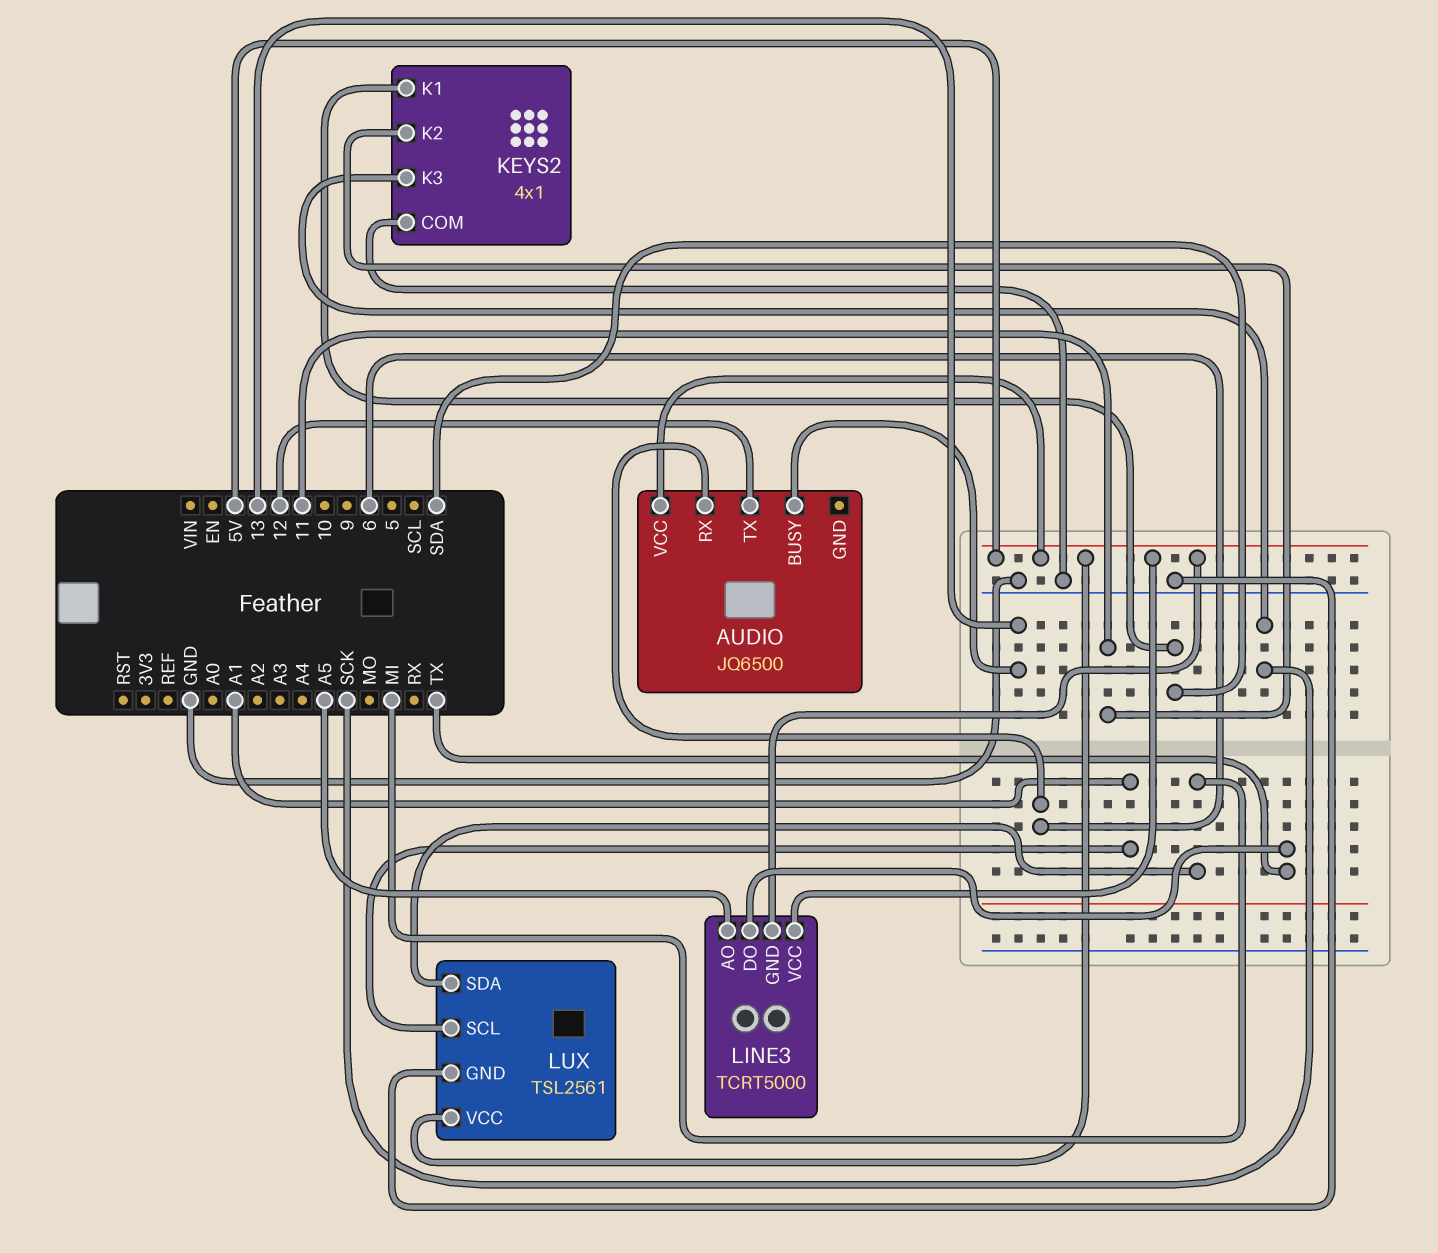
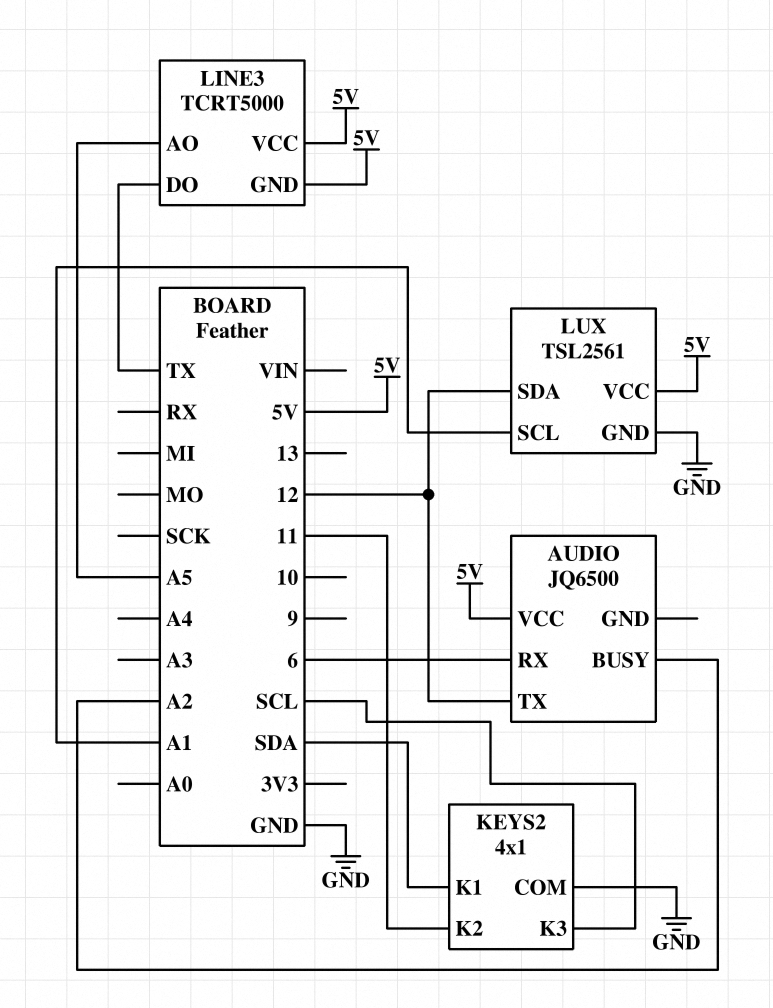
AUDIO pin BUSY: 13 -> A2
KEYS2 pin K3: SCK -> SCL
LUX pin SDA: MI -> 12

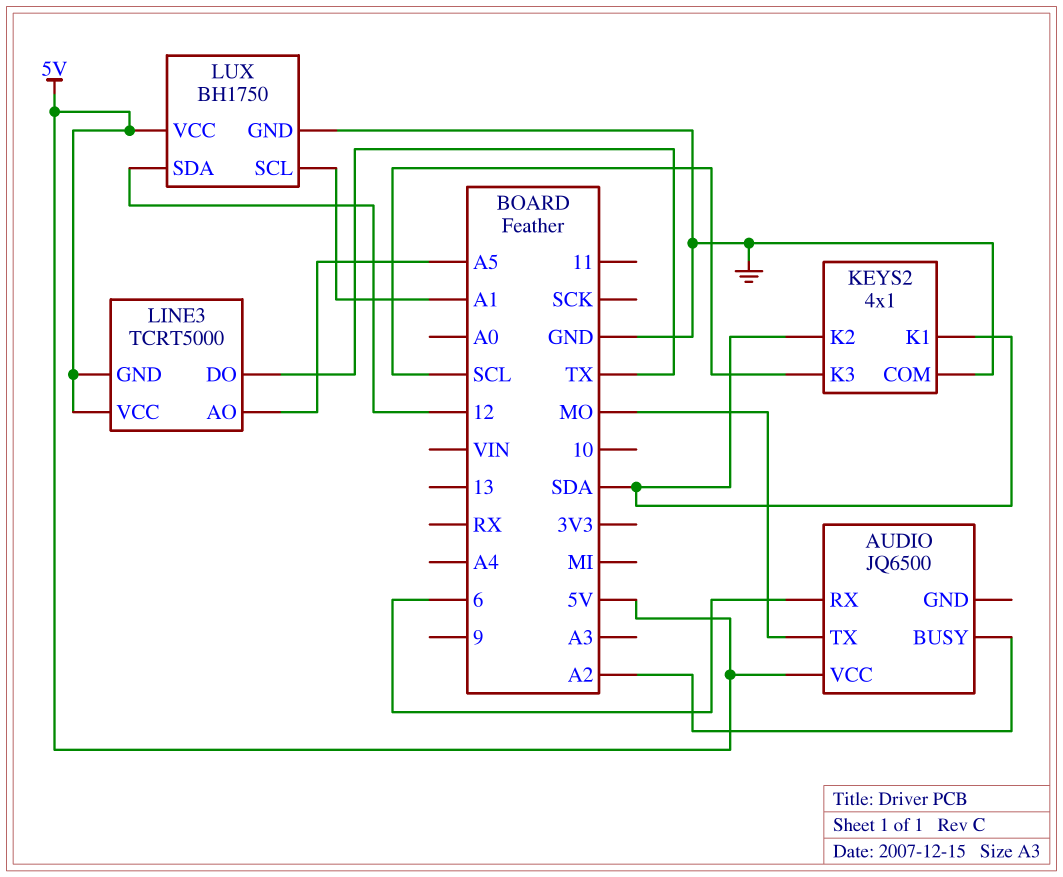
AUDIO pin TX: 12 -> MO
KEYS2 pin K2: 11 -> SDA
LUX: TSL2561 -> BH1750

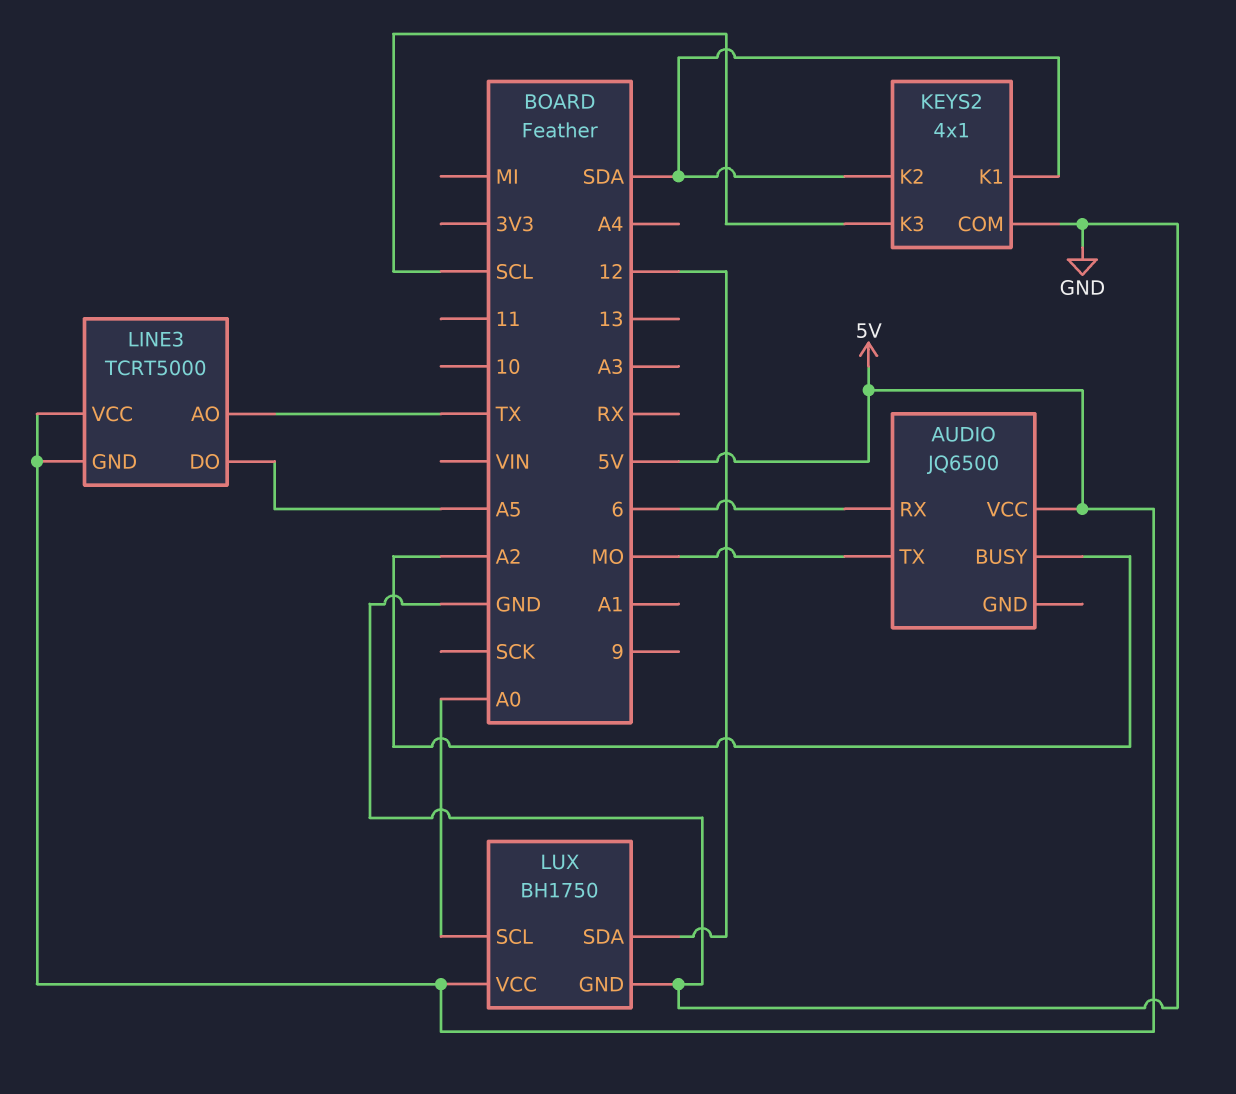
LINE3 pin AO: A5 -> TX
LINE3 pin DO: TX -> A5
LUX pin SCL: A1 -> A0

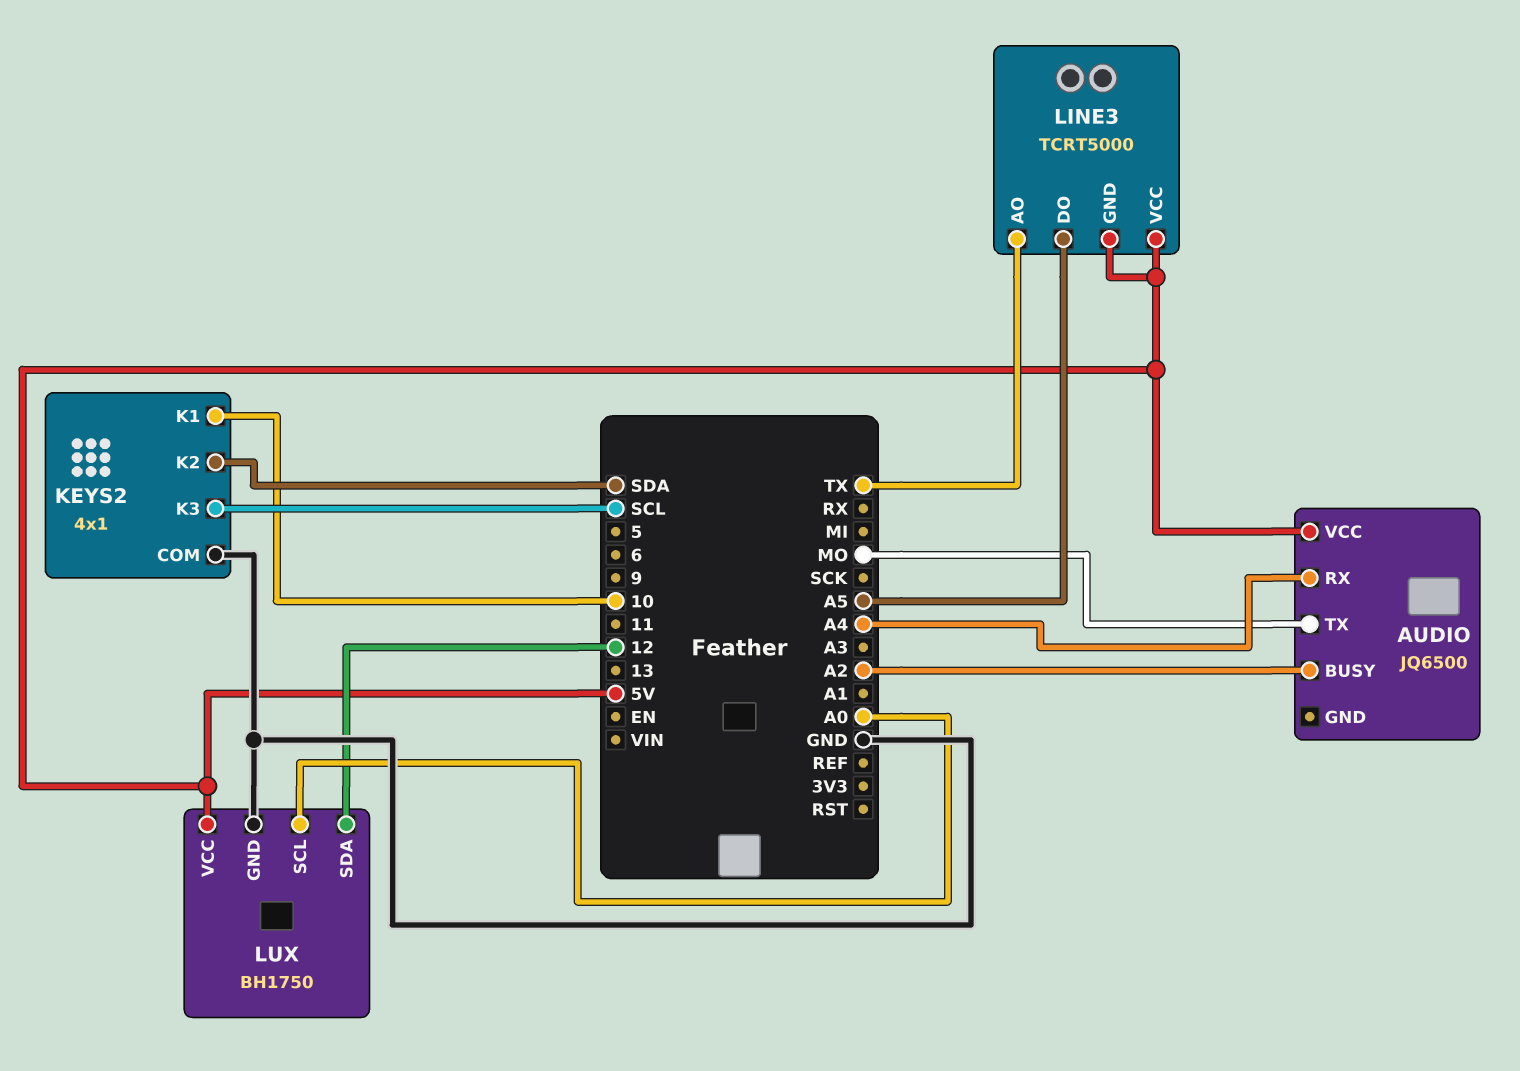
AUDIO pin RX: 6 -> A4
KEYS2 pin K1: SDA -> 10

